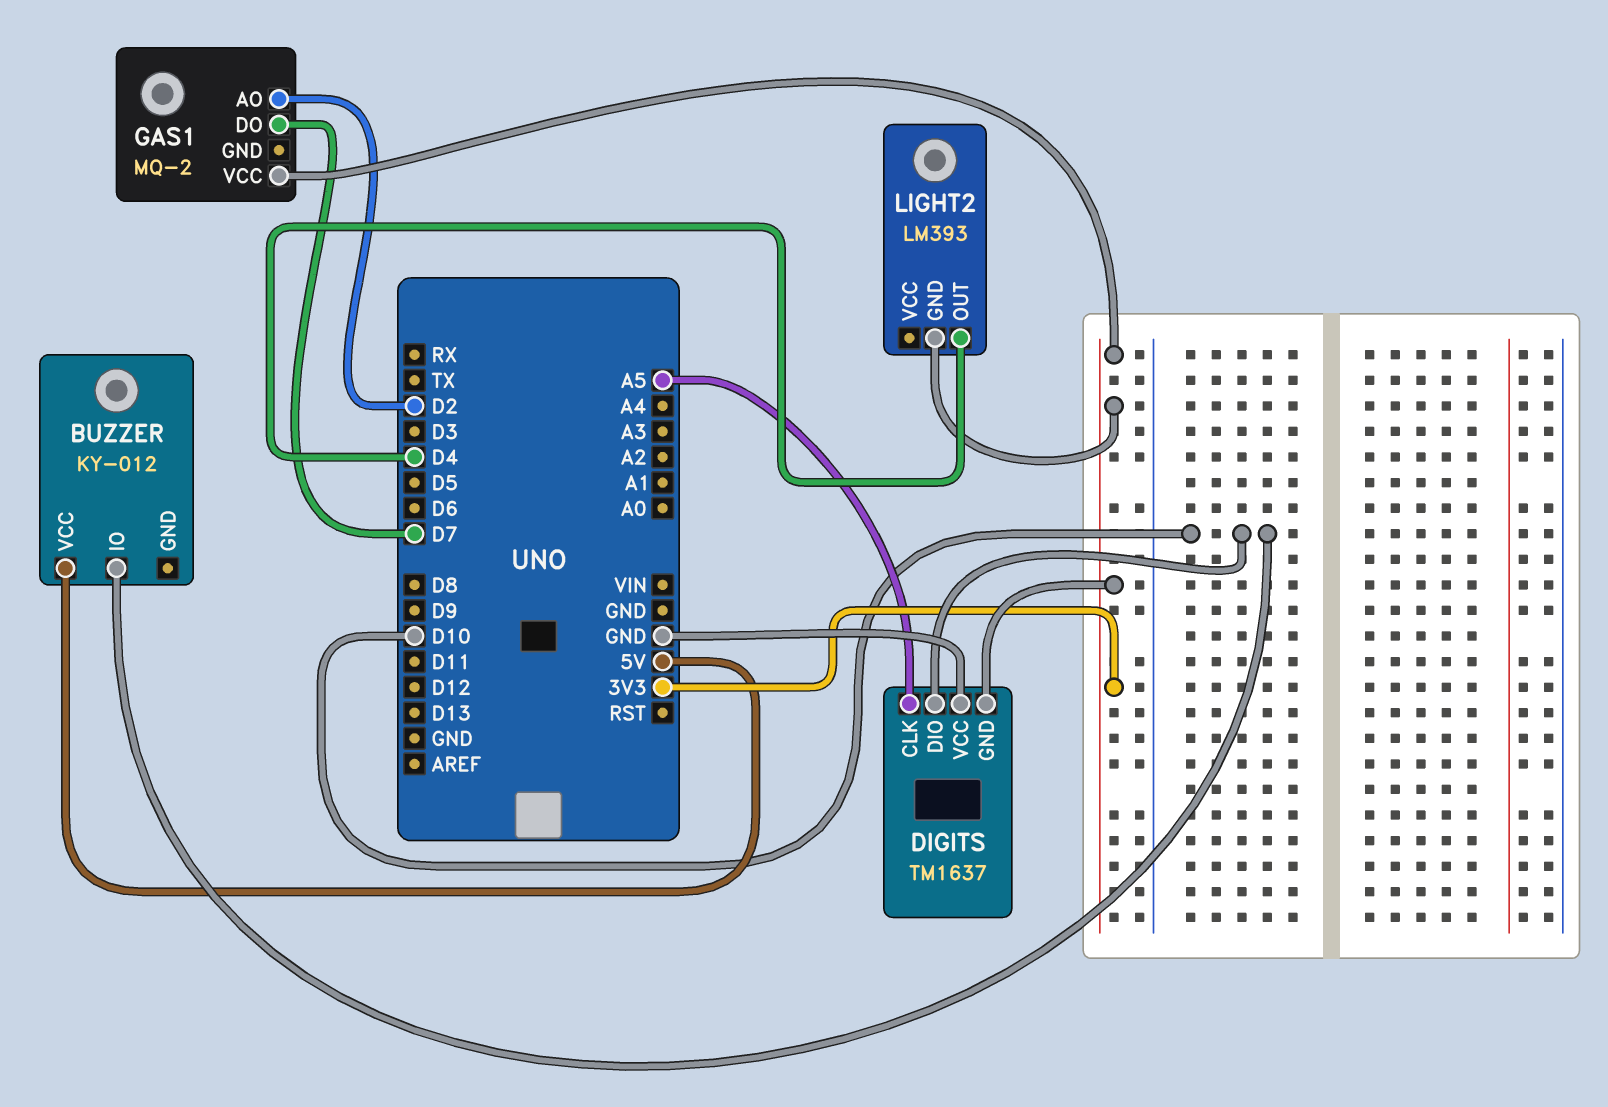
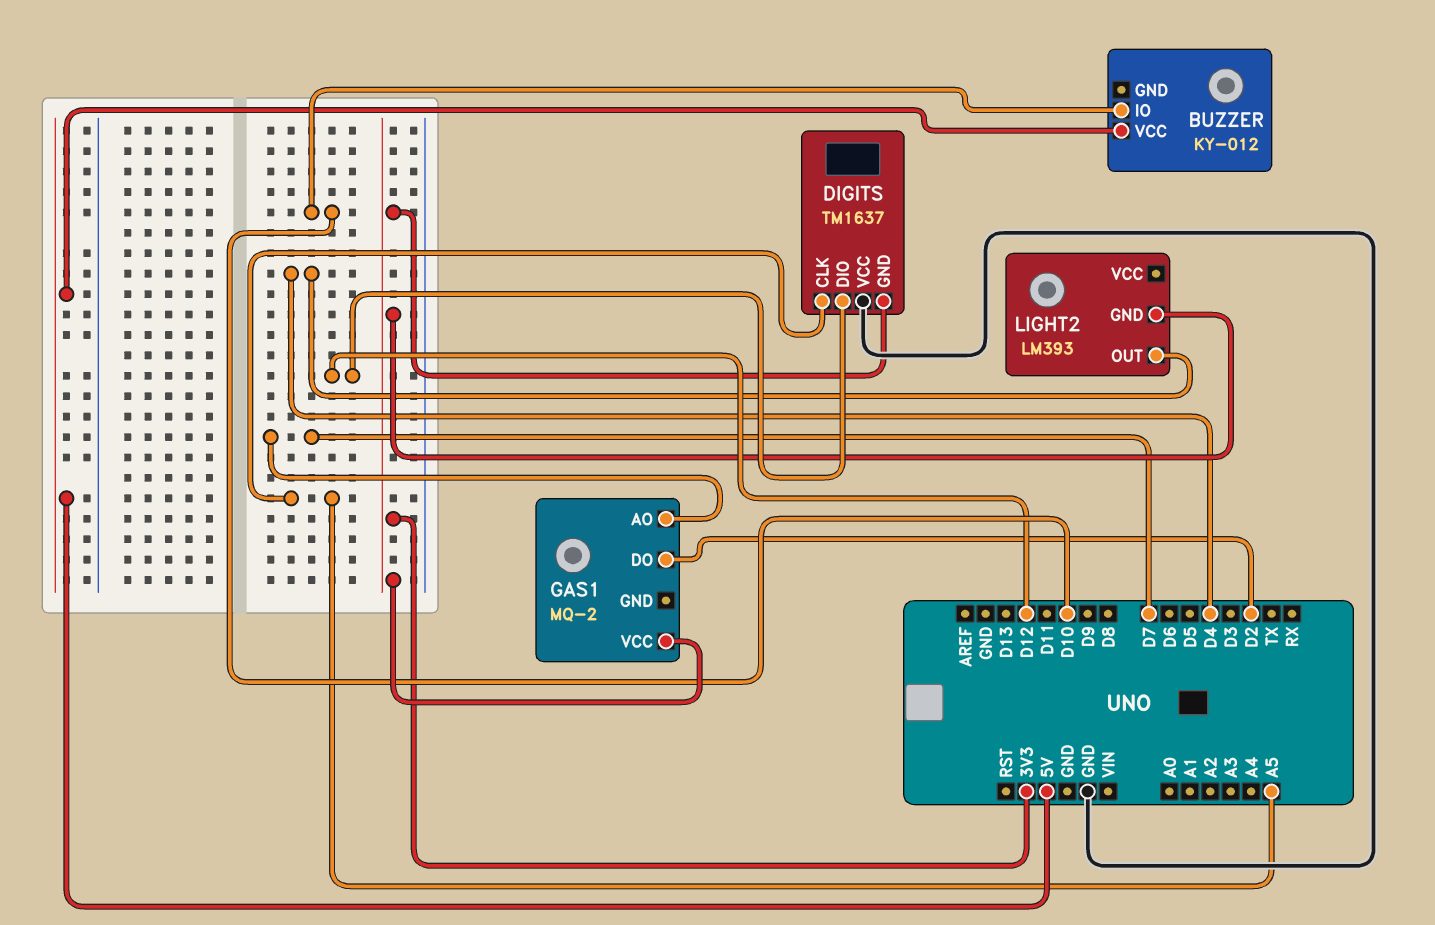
DIGITS pin DIO: D10 -> D12
GAS1 pin AO: D2 -> D7
GAS1 pin DO: D7 -> D2

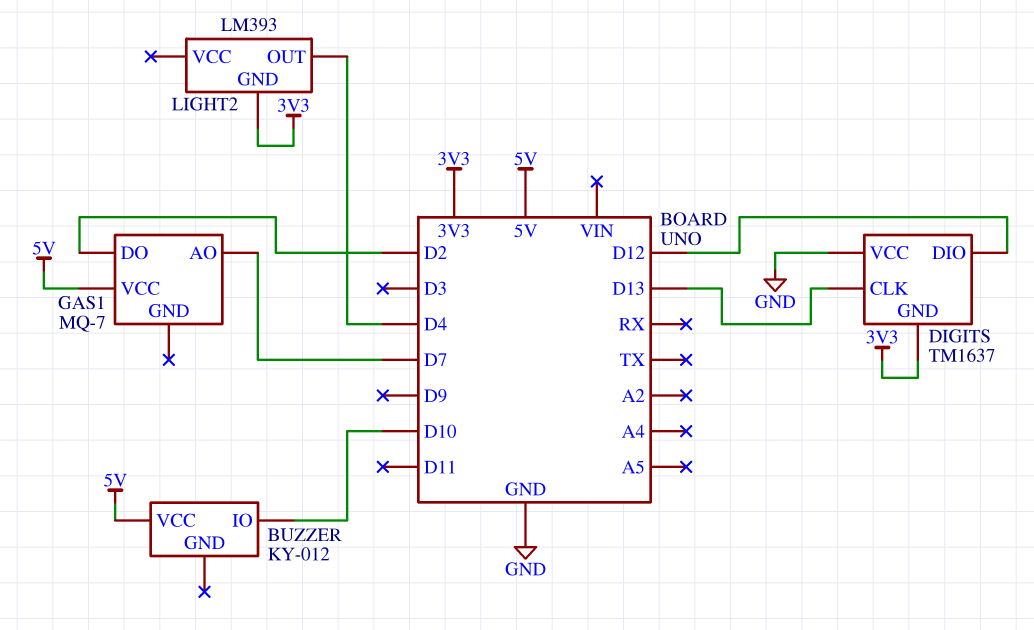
DIGITS pin CLK: A5 -> D13
GAS1: MQ-2 -> MQ-7
GAS1 pin VCC: 3V3 -> 5V

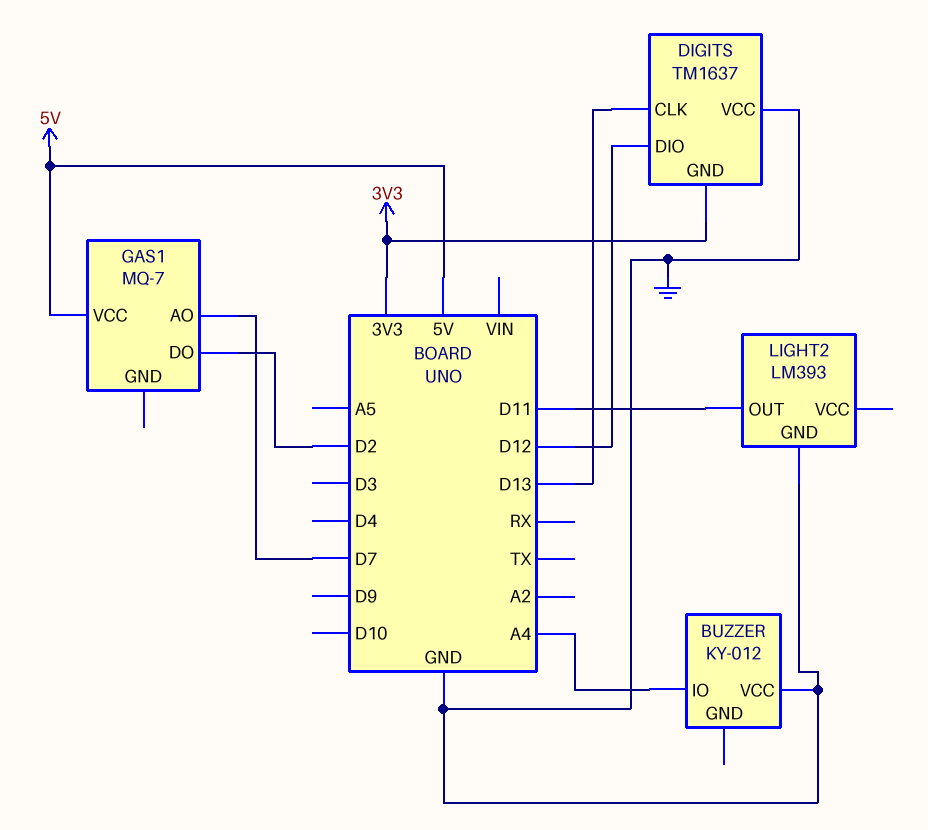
BUZZER pin IO: D10 -> A4
BUZZER pin VCC: 5V -> GND
LIGHT2 pin GND: 3V3 -> GND
LIGHT2 pin OUT: D4 -> D11

